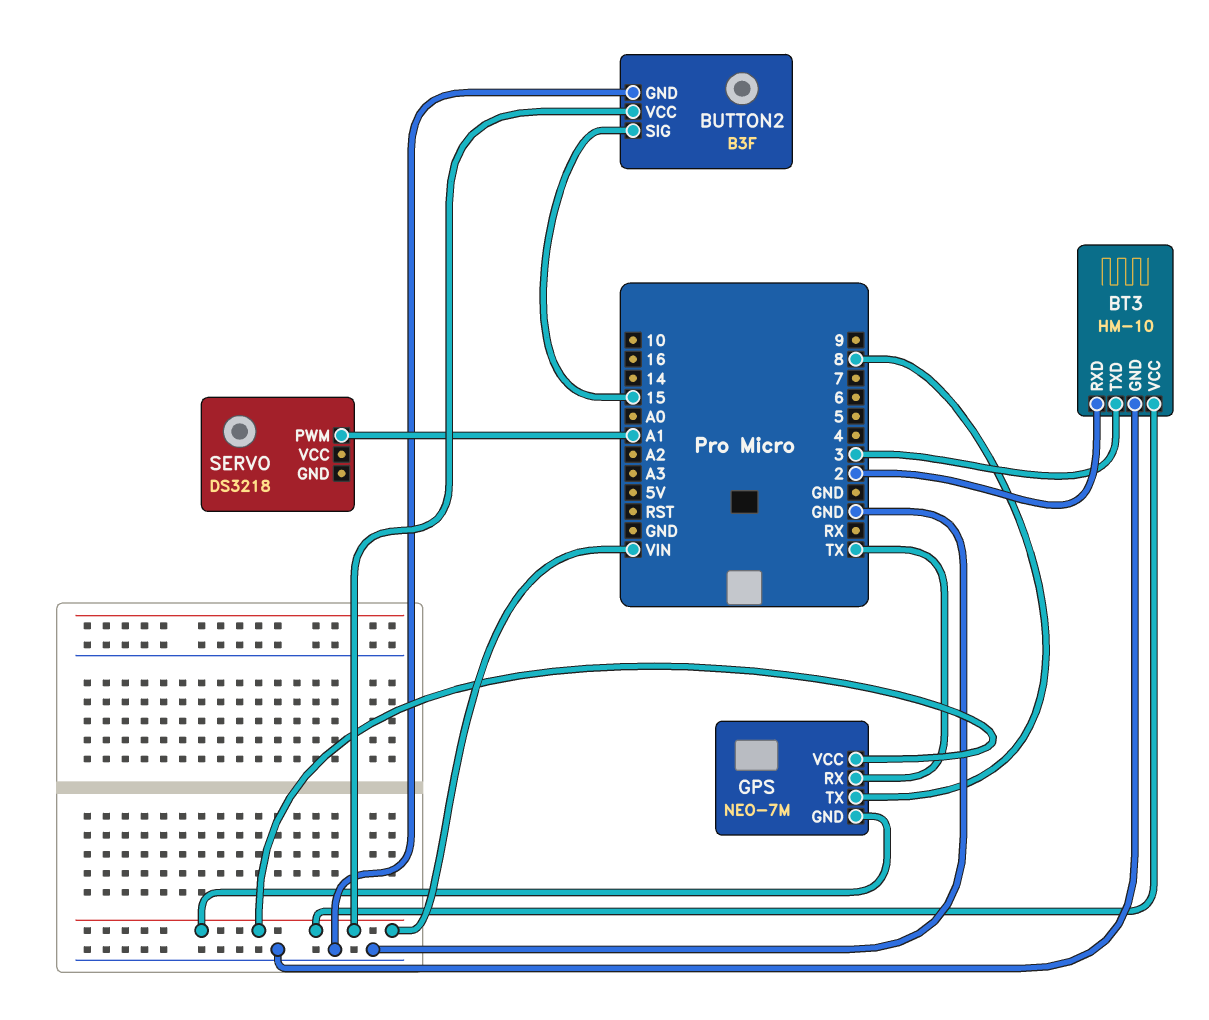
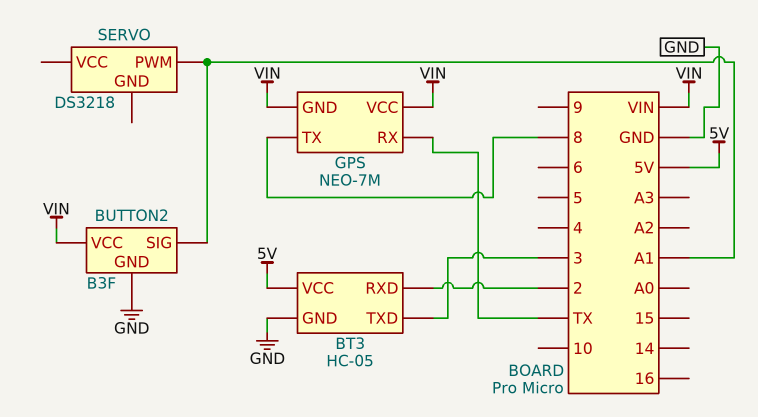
BT3: HM-10 -> HC-05
BT3 pin VCC: VIN -> 5V
BUTTON2 pin SIG: 15 -> A1

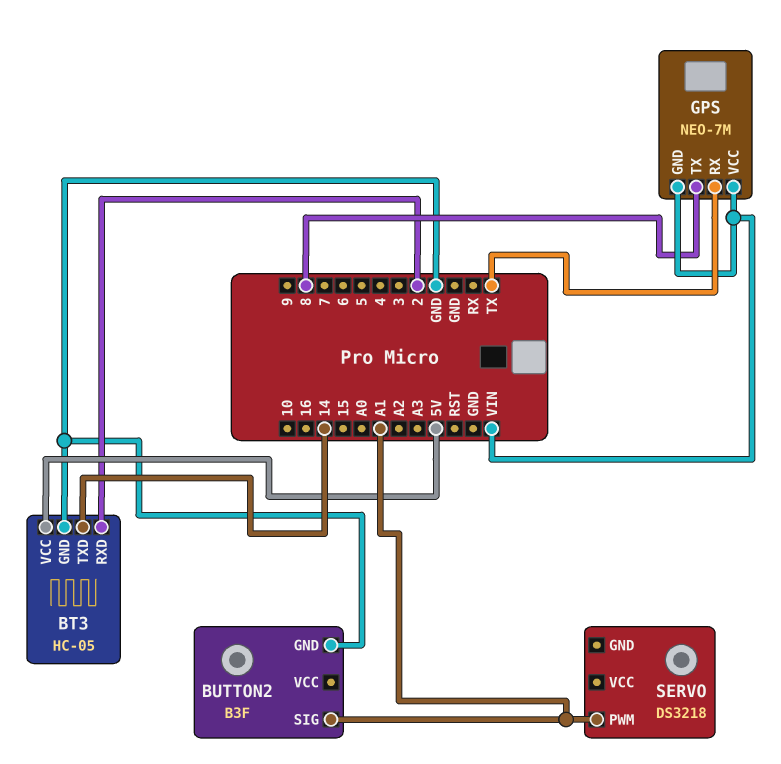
BT3 pin TXD: 3 -> 14
BUTTON2 pin VCC: VIN -> none

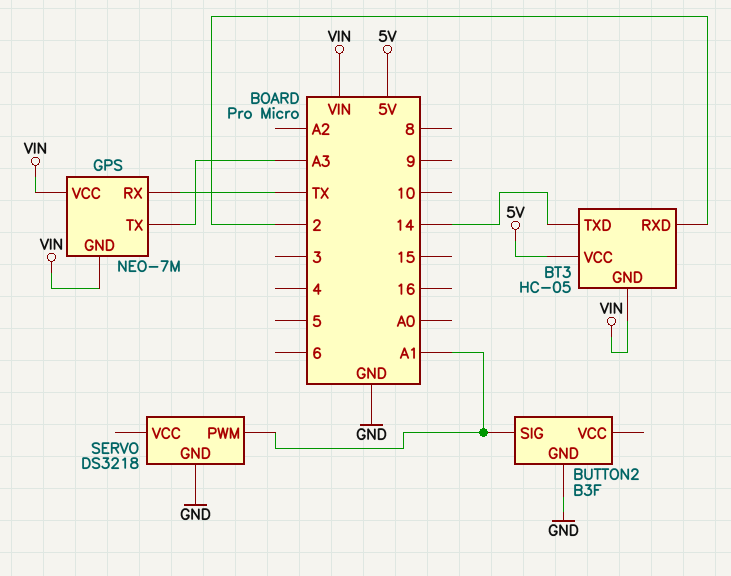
BT3 pin GND: GND -> VIN
GPS pin TX: 8 -> A3
SERVO pin GND: none -> GND

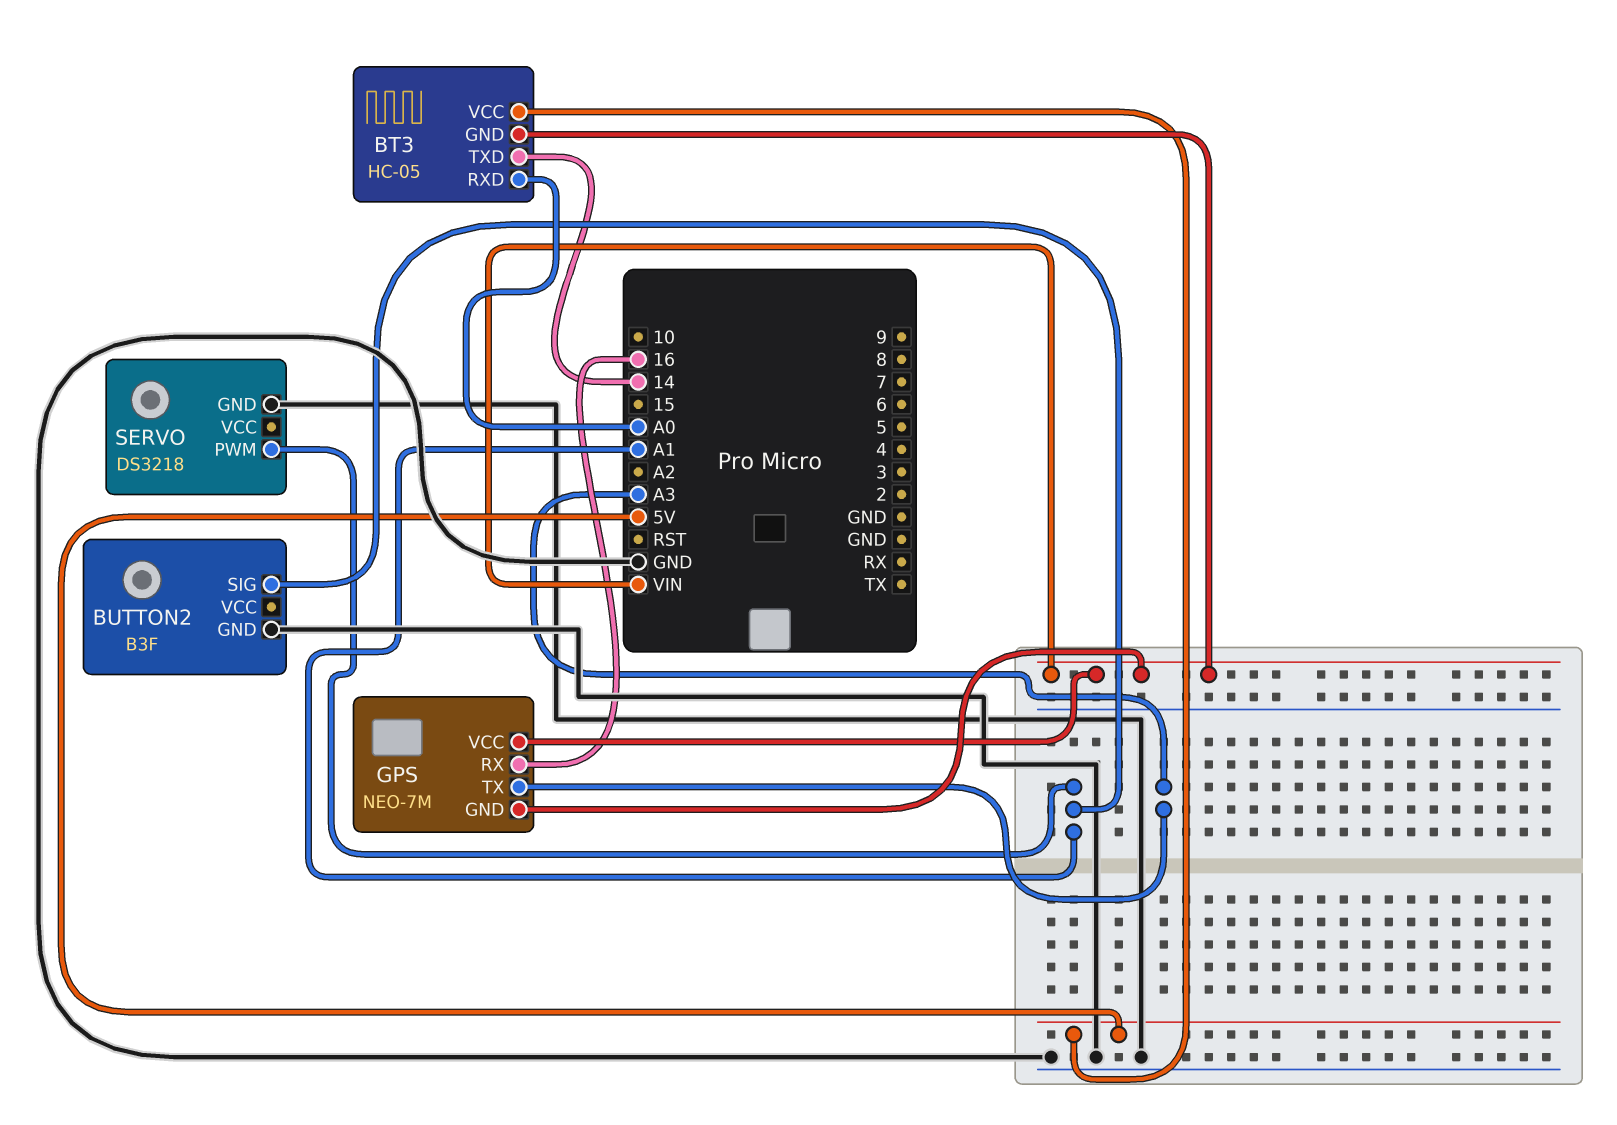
BT3 pin RXD: 2 -> A0
GPS pin RX: TX -> 16

